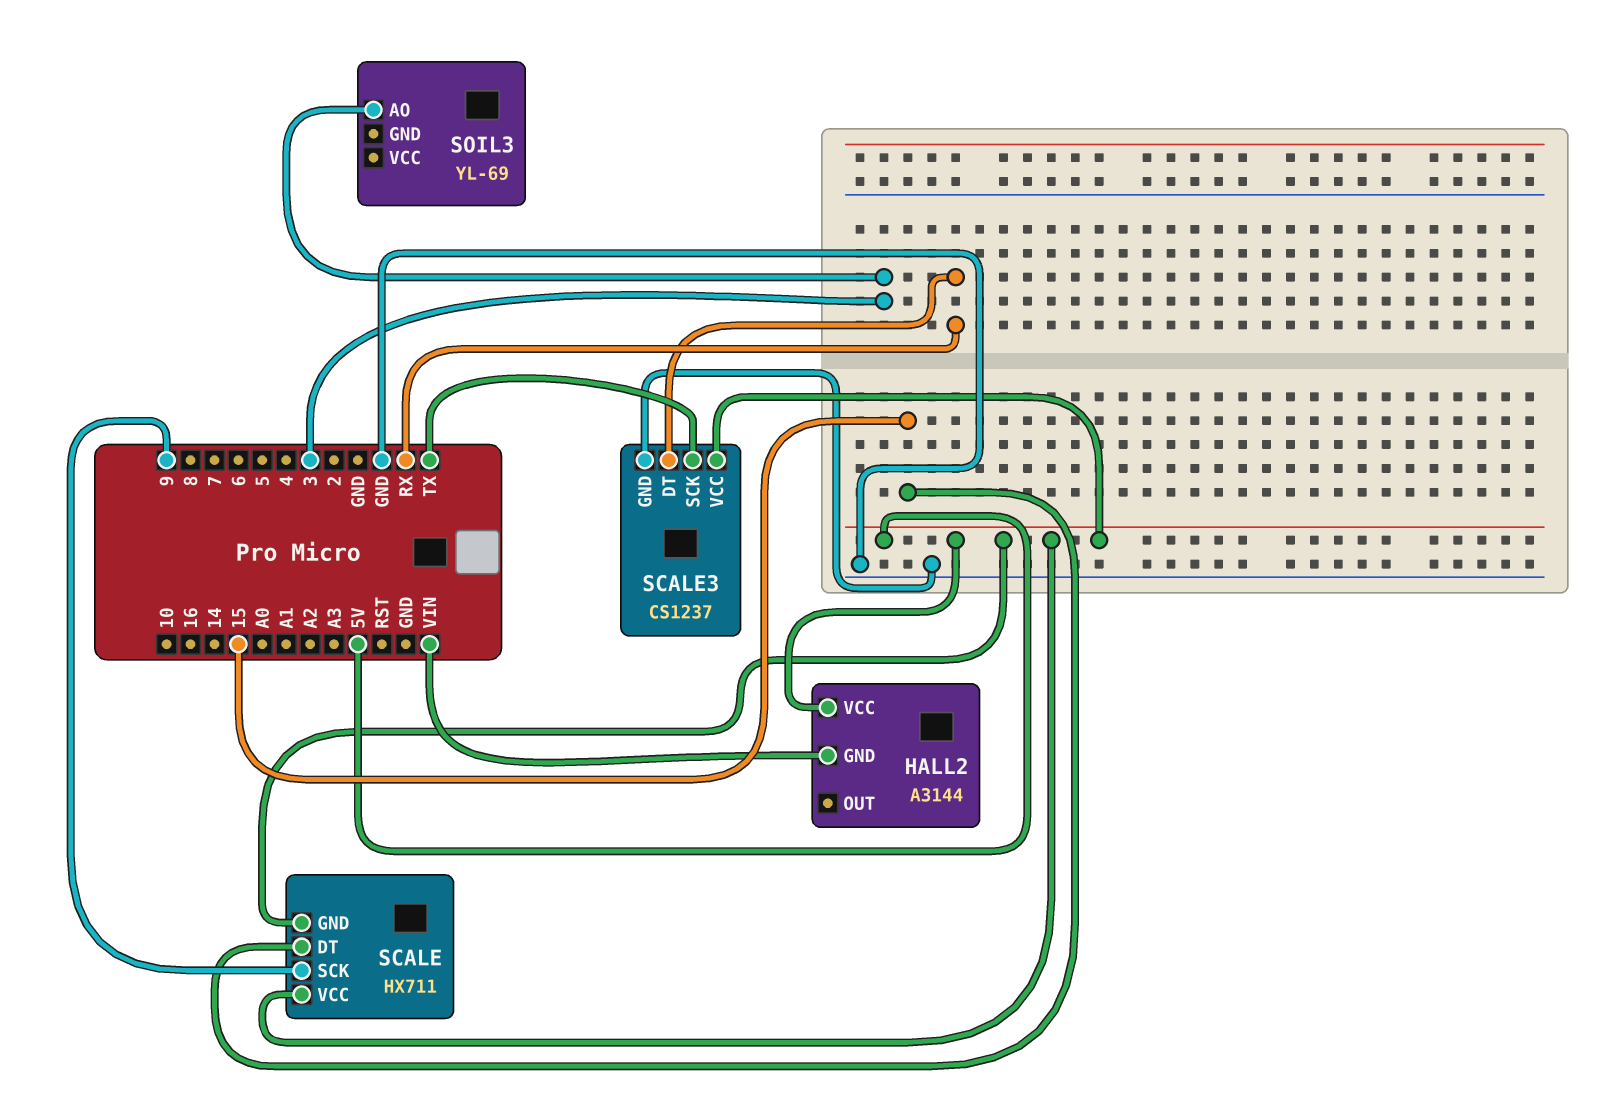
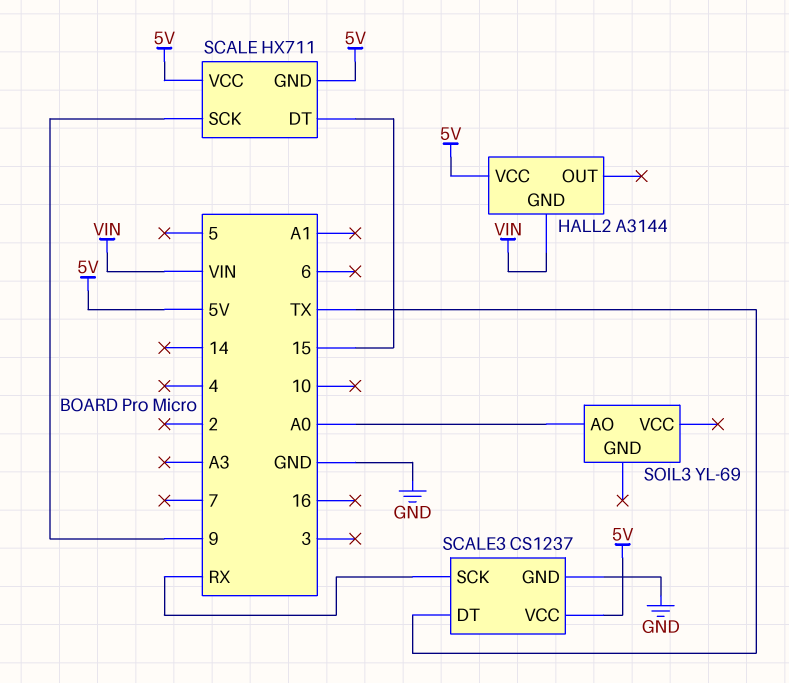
SCALE3 pin DT: RX -> TX
SCALE3 pin SCK: TX -> RX
SOIL3 pin AO: 3 -> A0

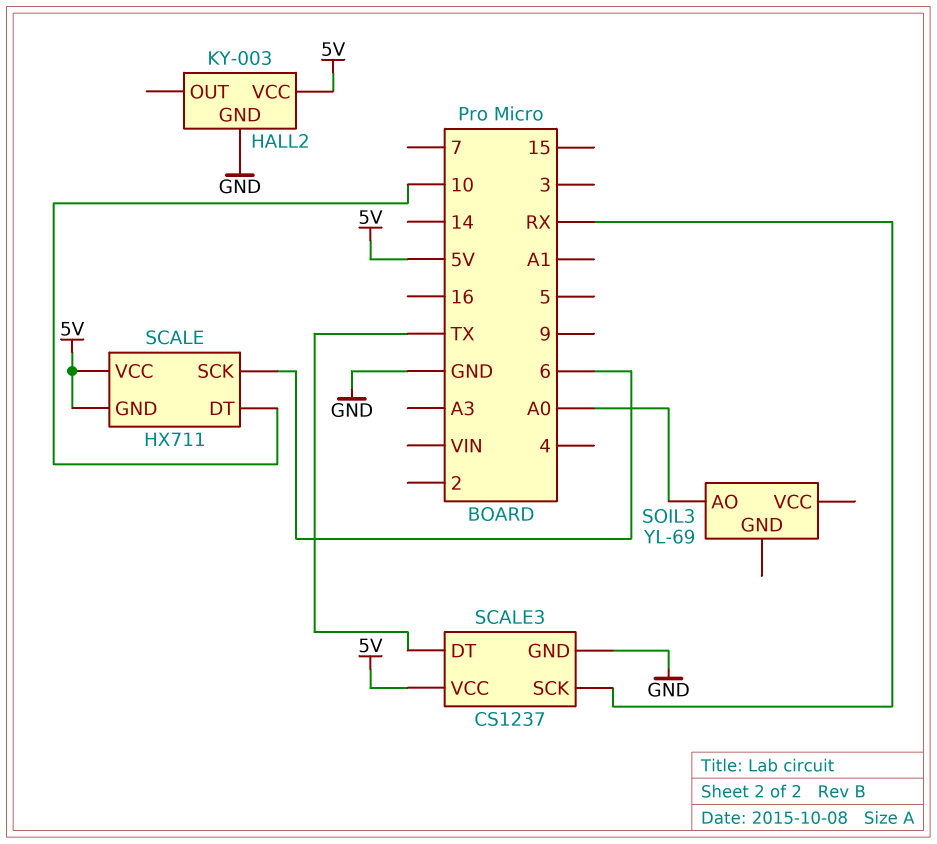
HALL2: A3144 -> KY-003
HALL2 pin GND: VIN -> GND
SCALE pin DT: 15 -> 10
SCALE pin SCK: 9 -> 6

